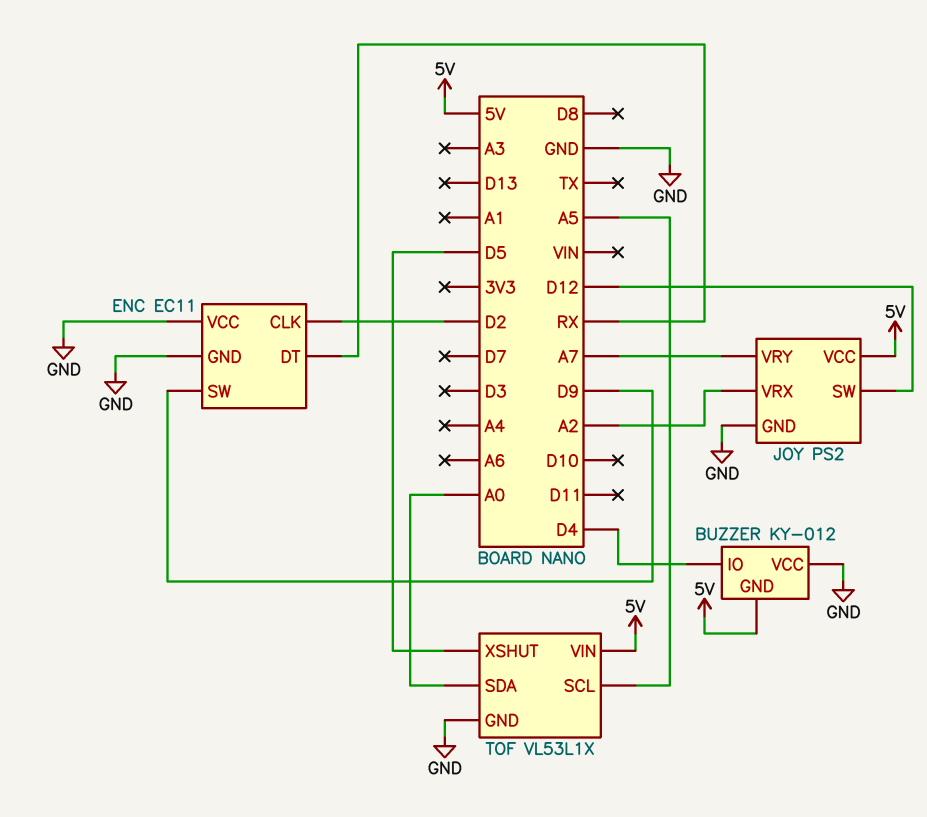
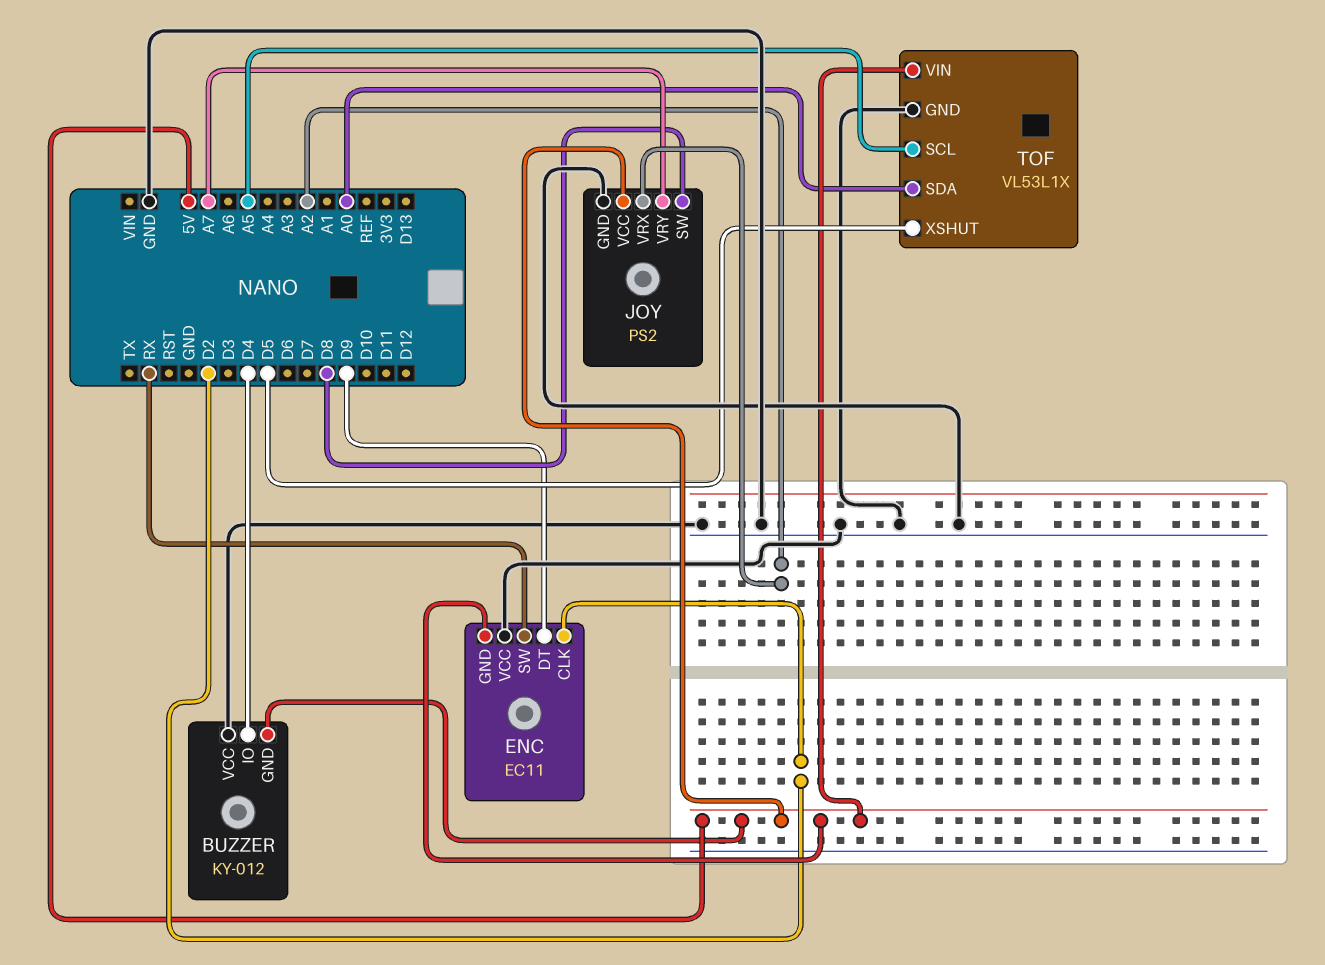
ENC pin DT: RX -> D9
ENC pin GND: GND -> 5V
ENC pin SW: D9 -> RX
JOY pin SW: D12 -> D8

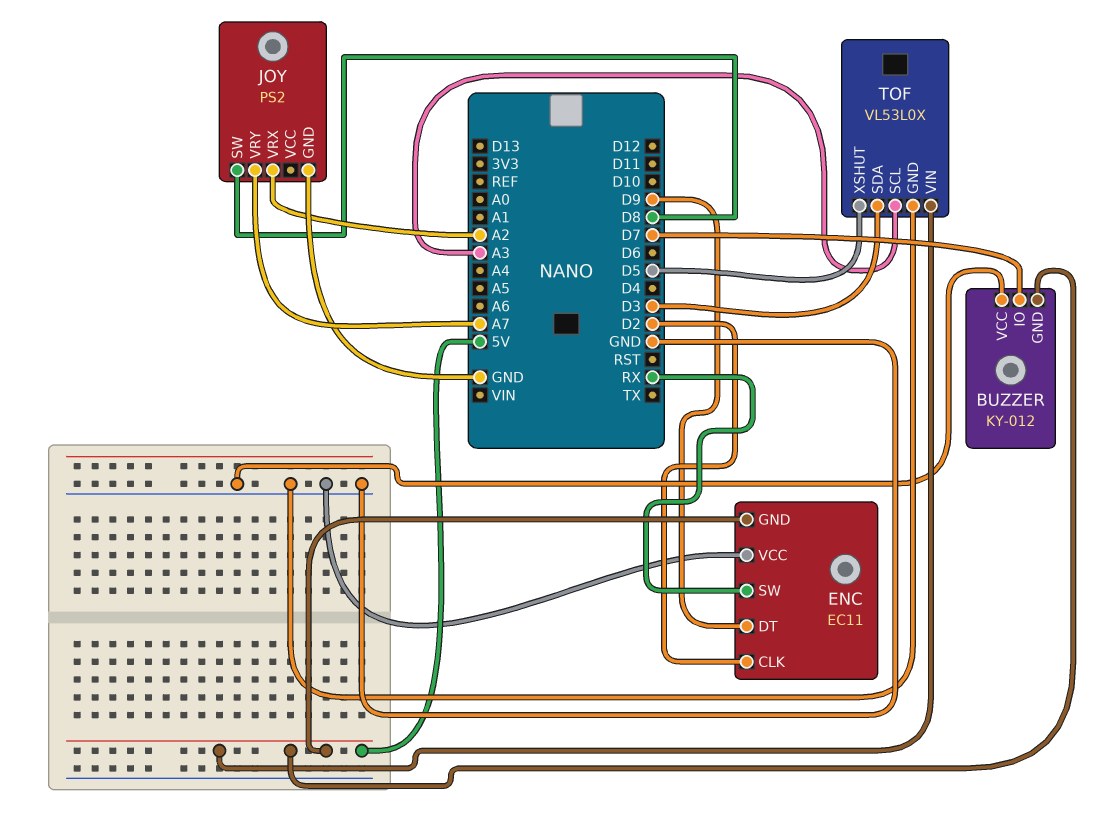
BUZZER pin IO: D4 -> D7
JOY pin VCC: 5V -> none
TOF: VL53L1X -> VL53L0X
TOF pin SCL: A5 -> A3
TOF pin SDA: A0 -> D3

